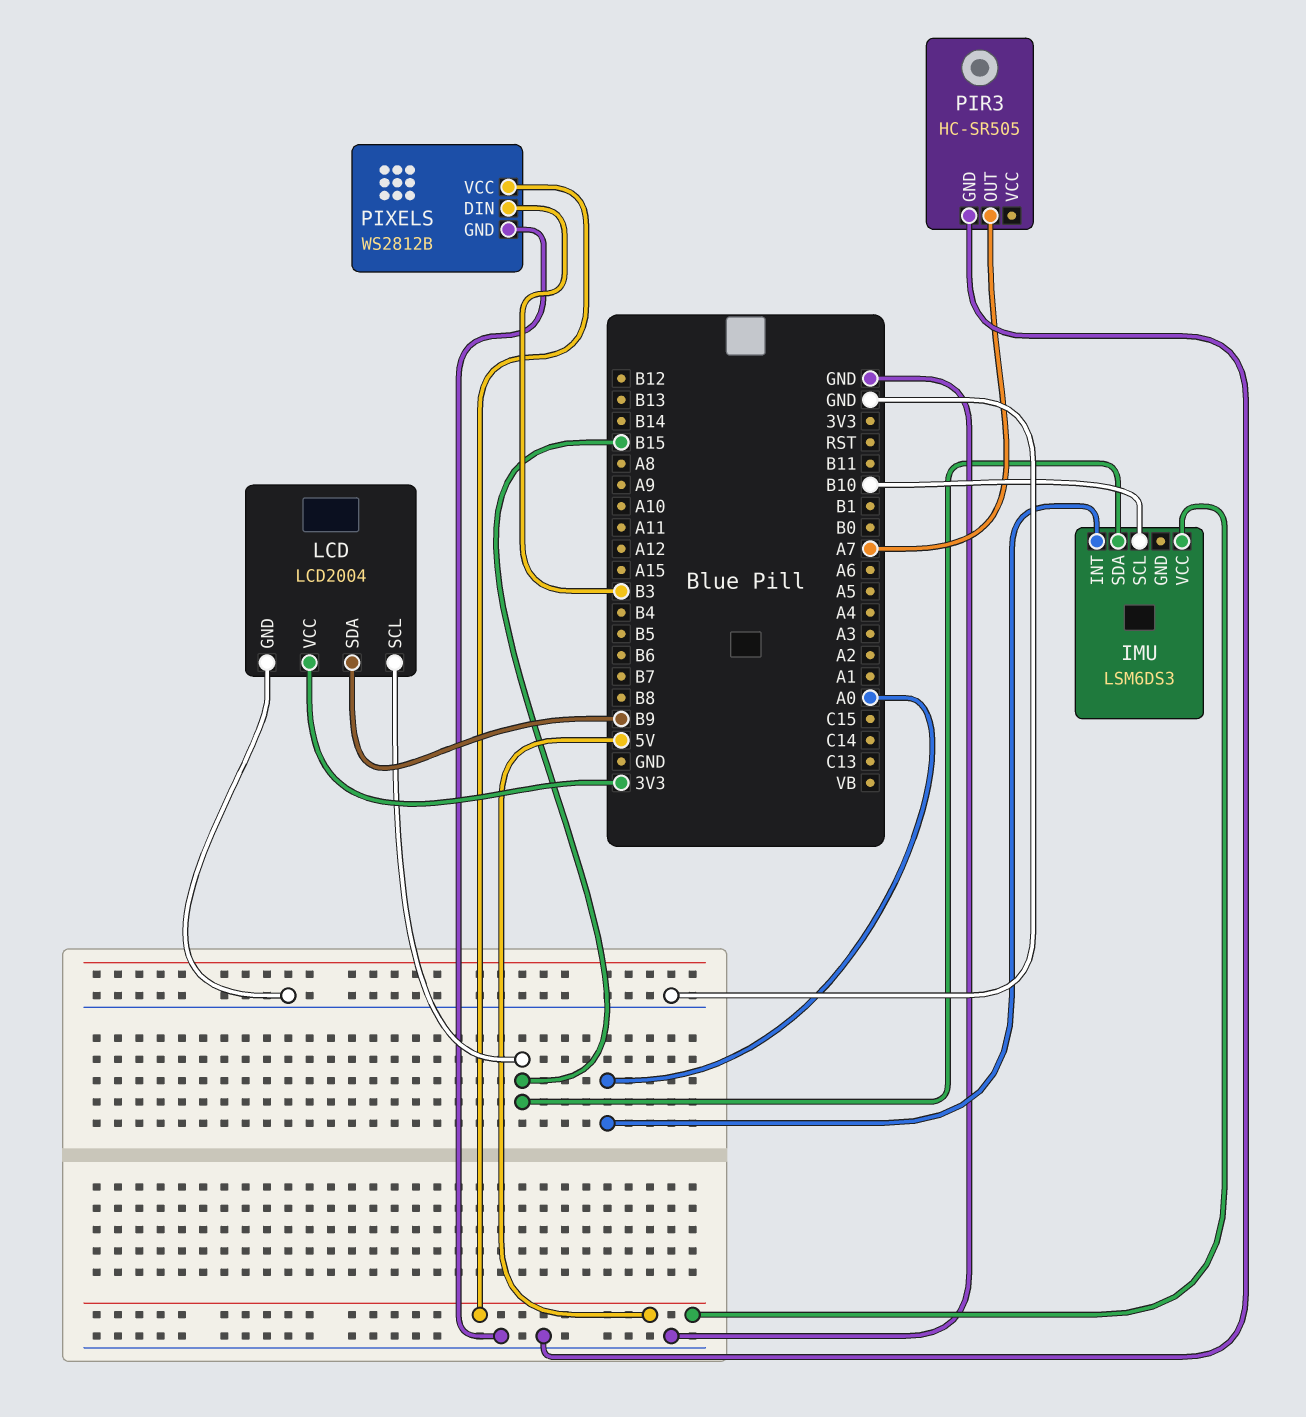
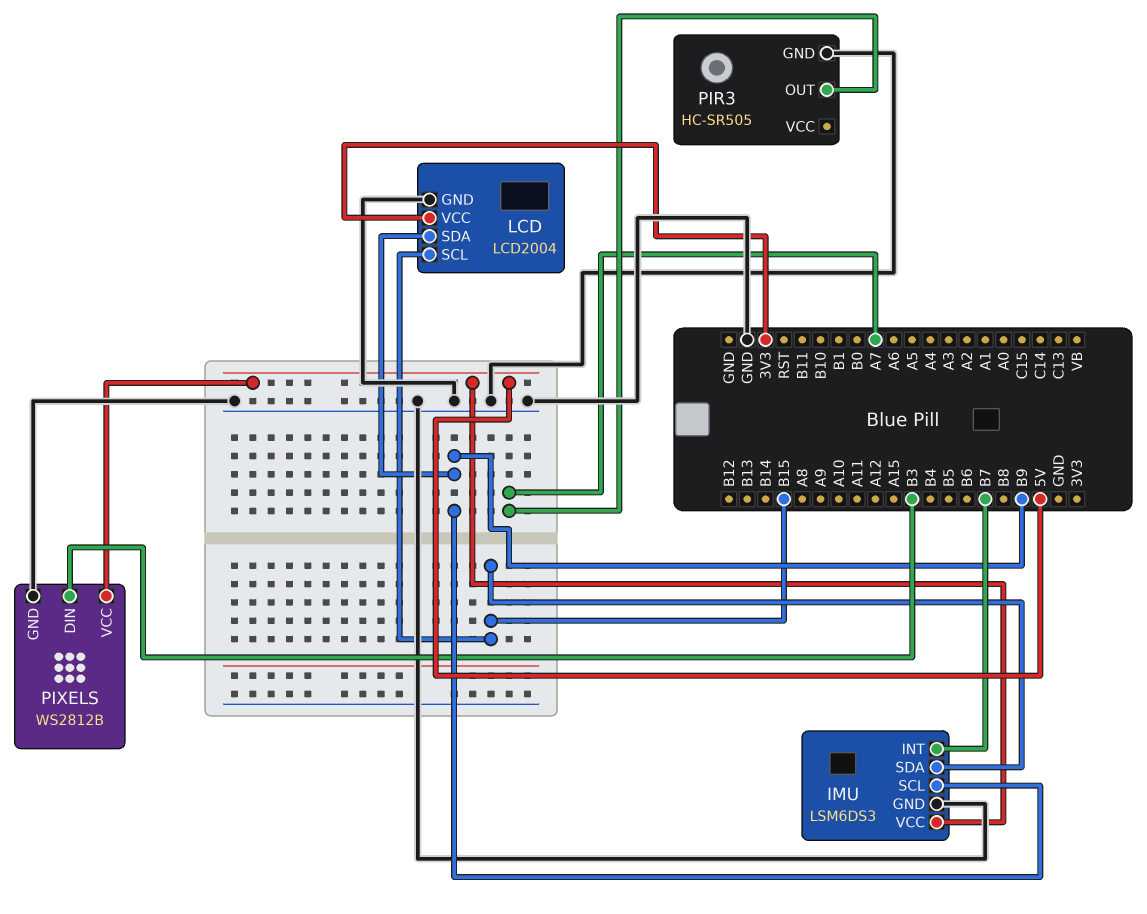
IMU pin GND: none -> GND
IMU pin INT: A0 -> B7
IMU pin SCL: B10 -> B9

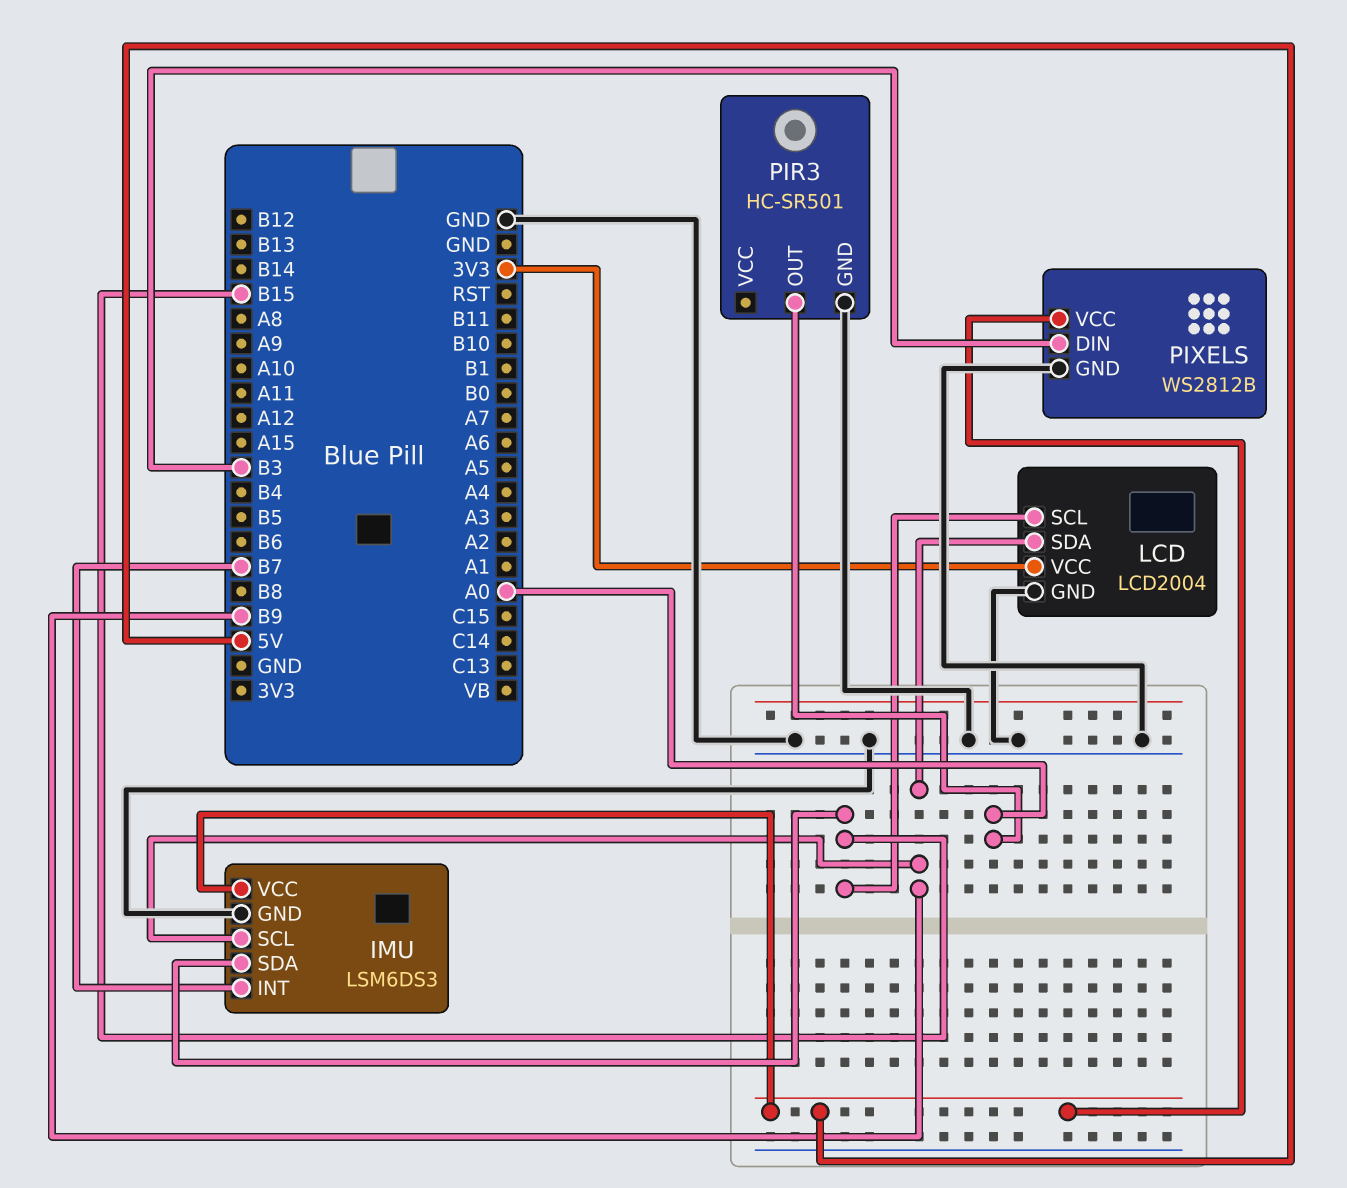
PIR3: HC-SR505 -> HC-SR501
PIR3 pin OUT: A7 -> A0

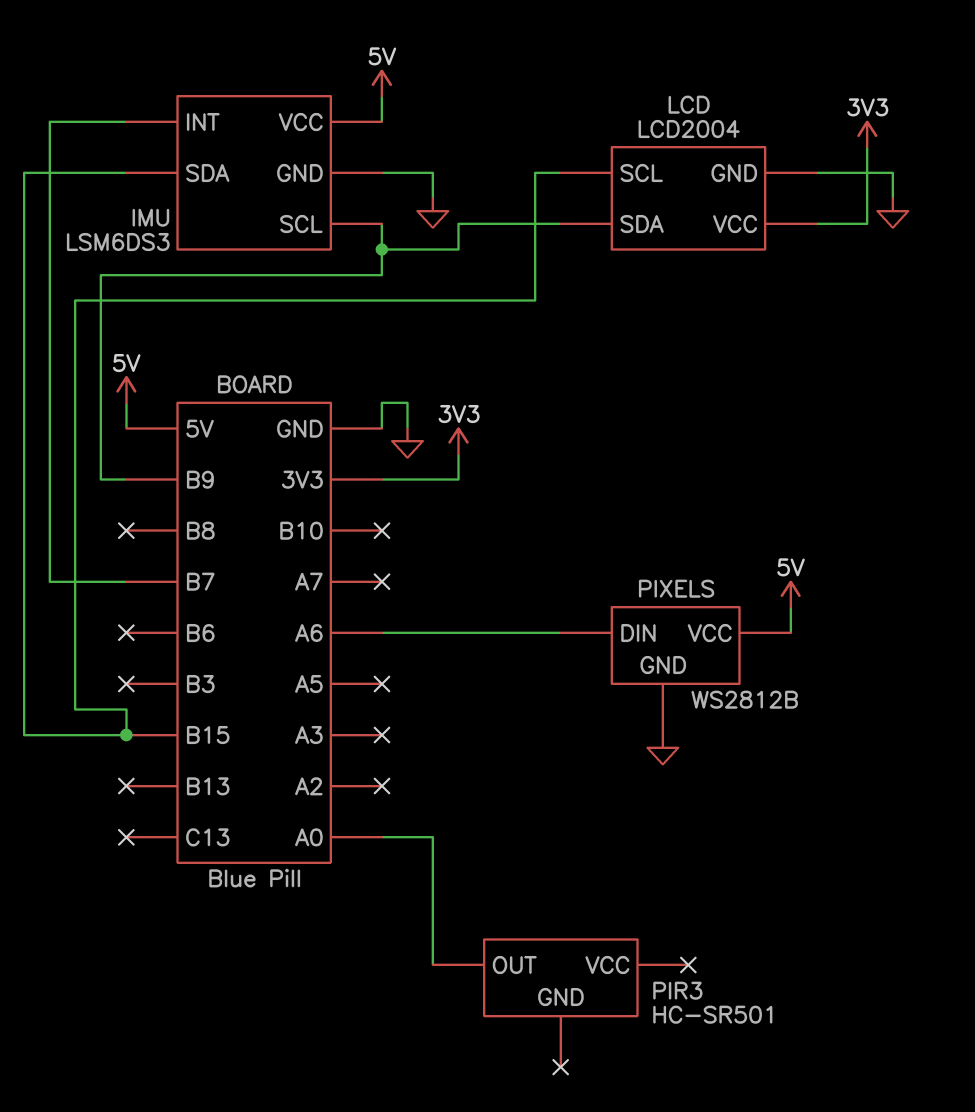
PIR3 pin GND: GND -> none
PIXELS pin DIN: B3 -> A6

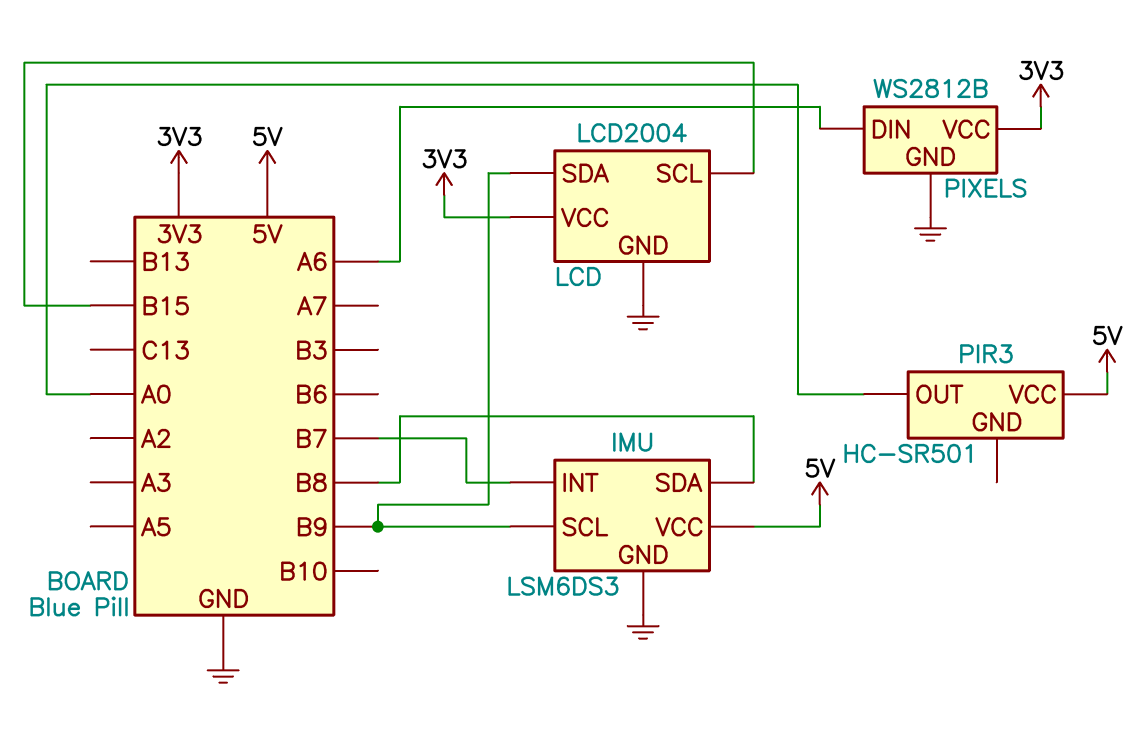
IMU pin SDA: B15 -> B8
PIR3 pin VCC: none -> 5V
PIXELS pin VCC: 5V -> 3V3

